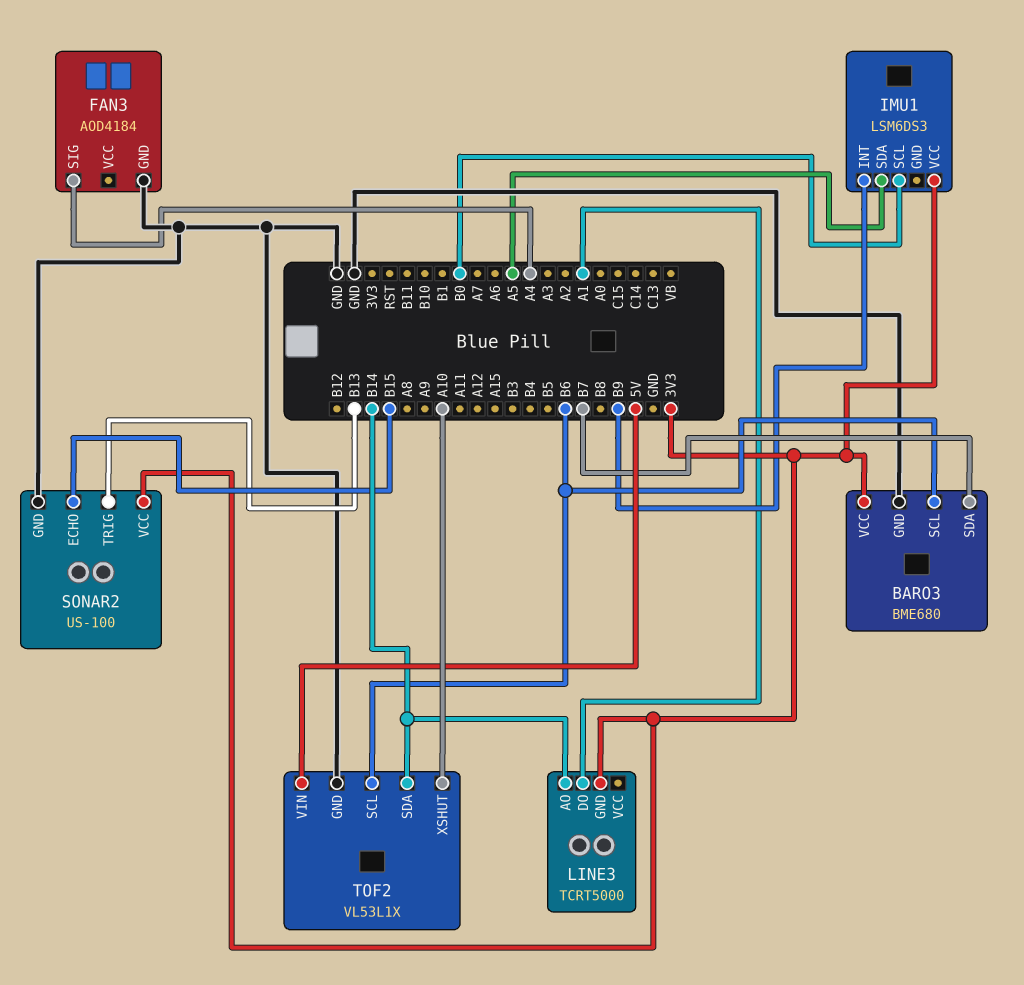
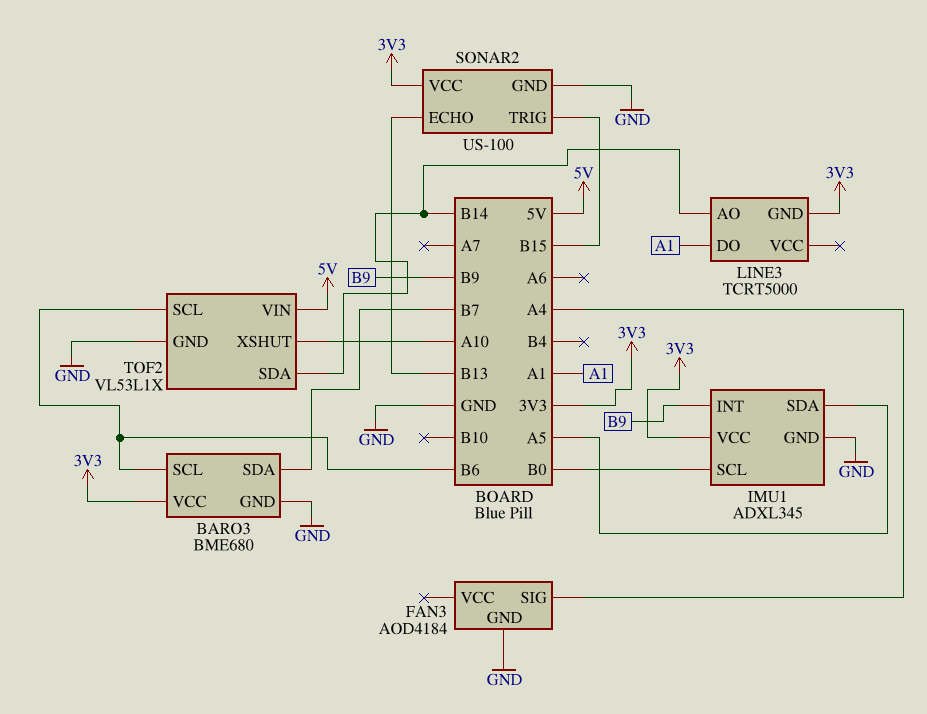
IMU1: LSM6DS3 -> ADXL345
IMU1 pin GND: none -> GND
SONAR2 pin ECHO: B15 -> B13
SONAR2 pin TRIG: B13 -> B15

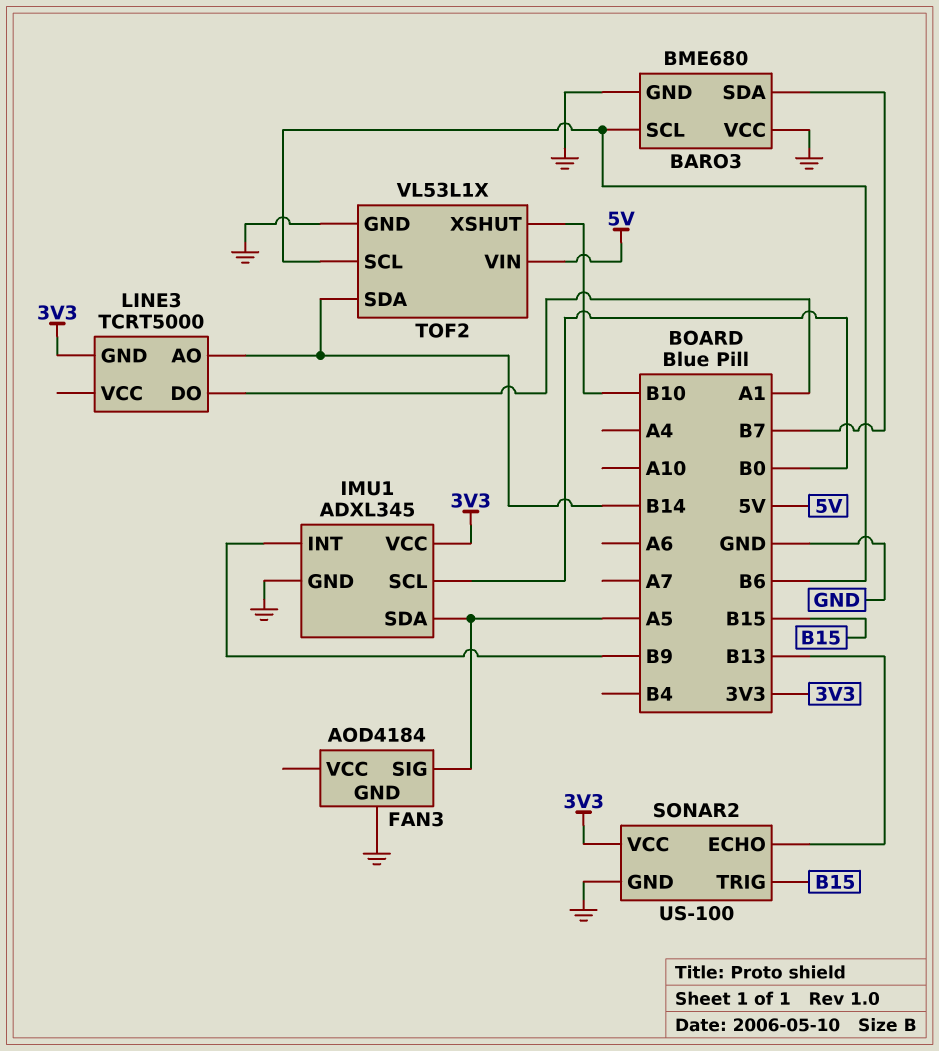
BARO3 pin VCC: 3V3 -> GND
FAN3 pin SIG: A4 -> A5
TOF2 pin XSHUT: A10 -> B10

